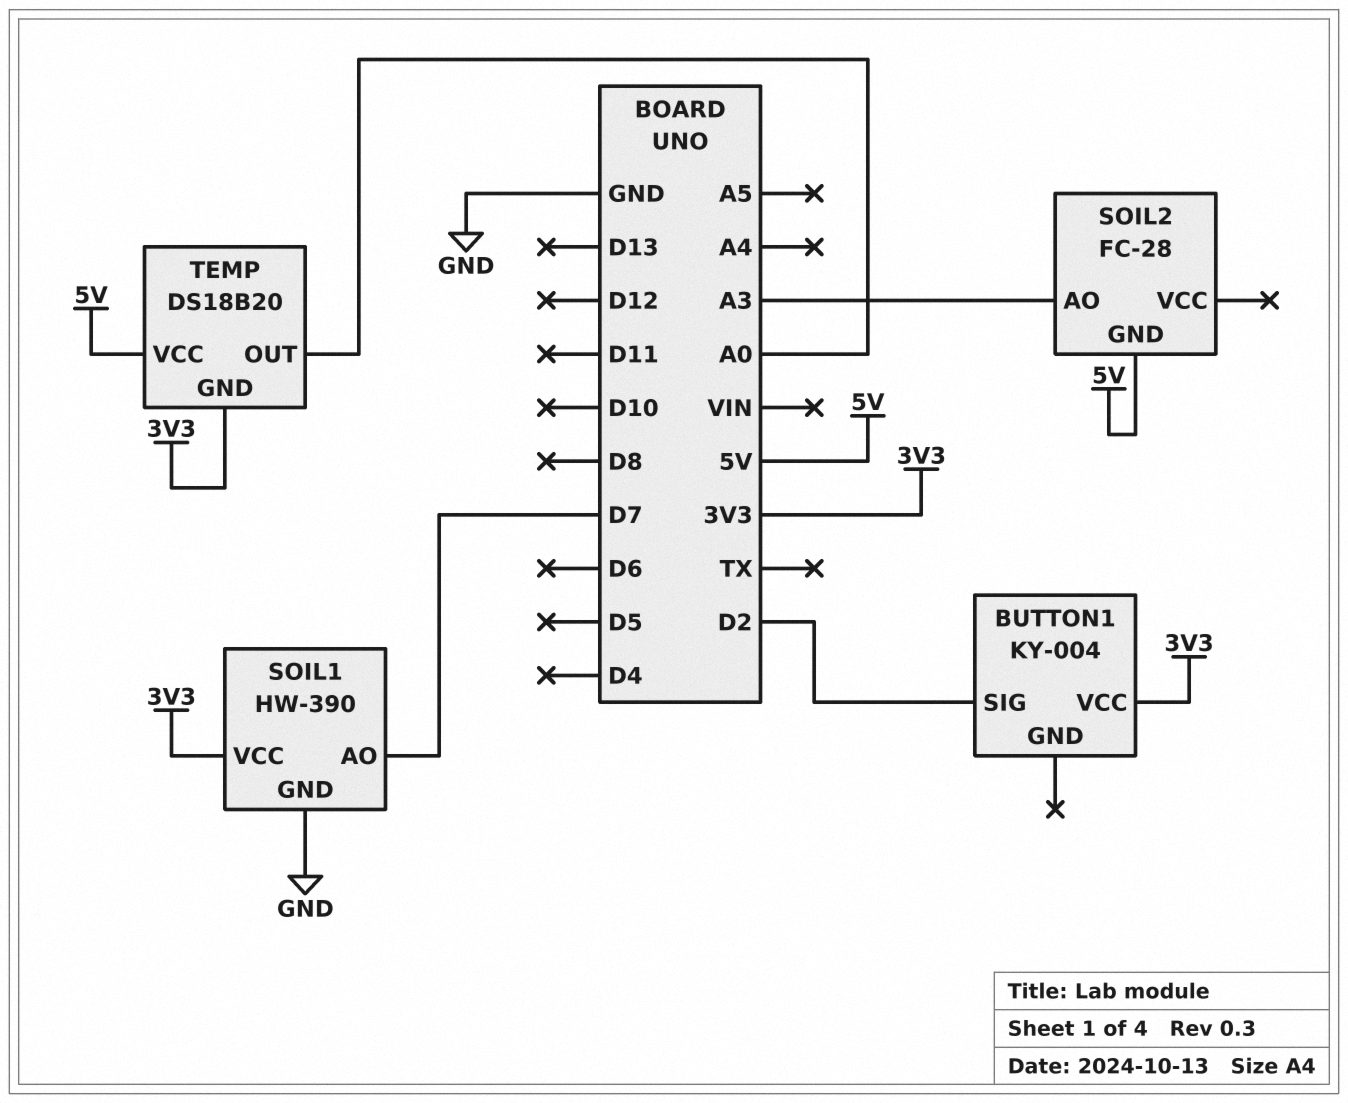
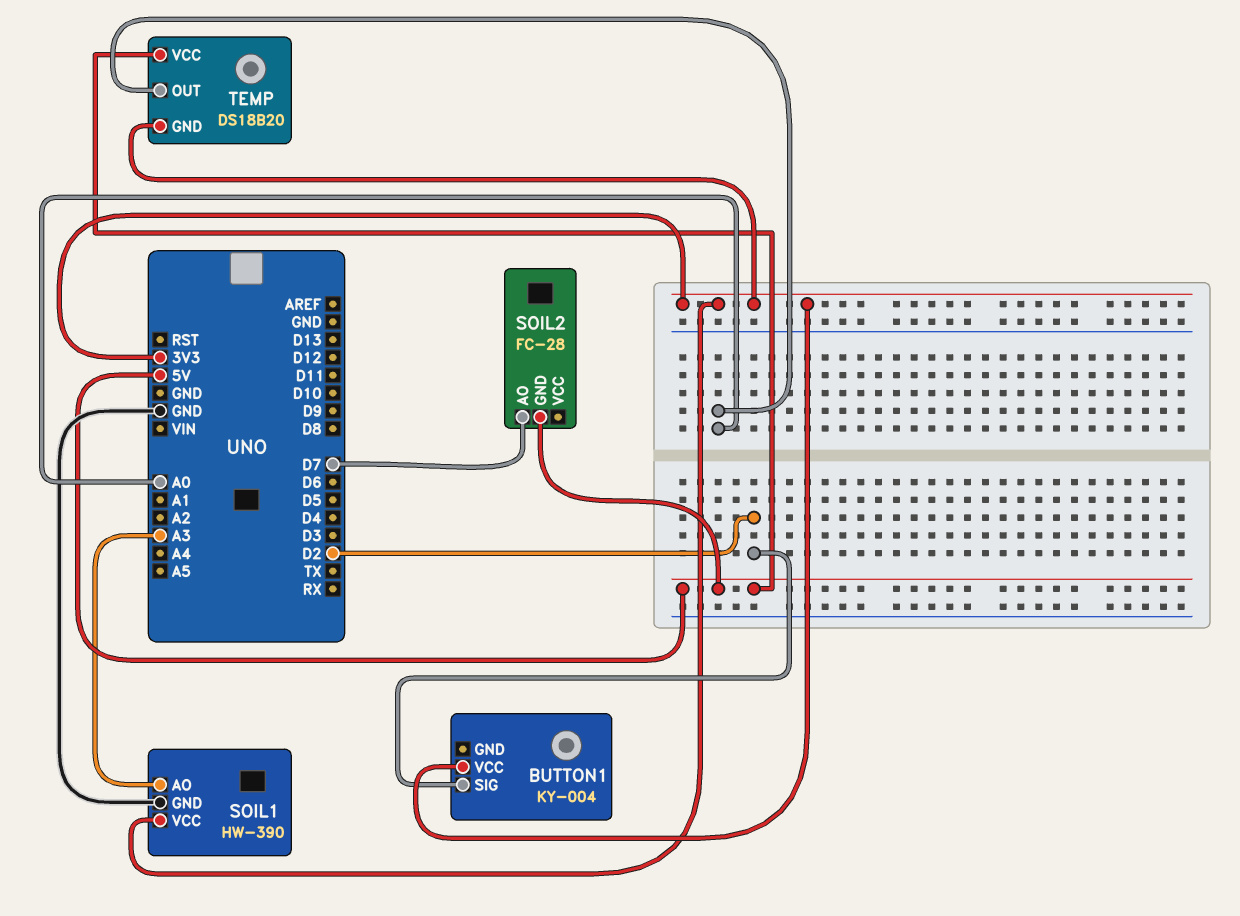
SOIL1 pin AO: D7 -> A3
SOIL2 pin AO: A3 -> D7

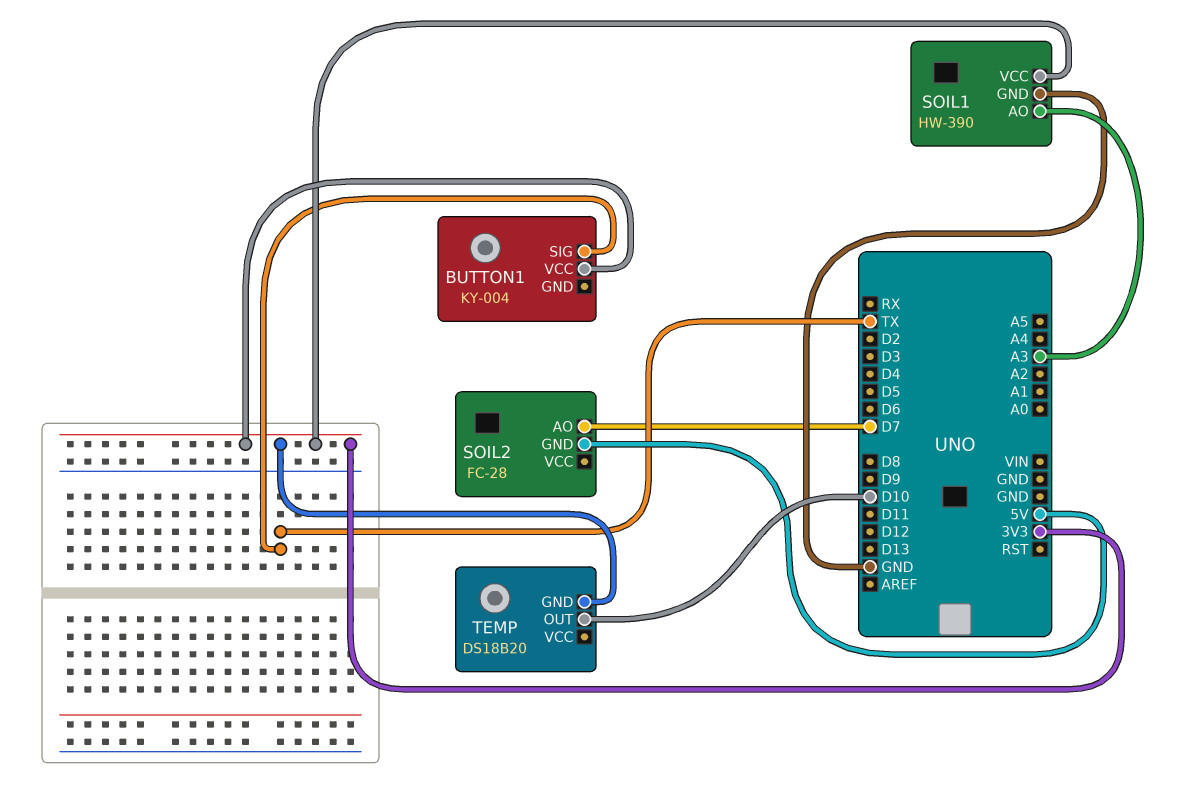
BUTTON1 pin SIG: D2 -> TX
TEMP pin OUT: A0 -> D10
TEMP pin VCC: 5V -> none

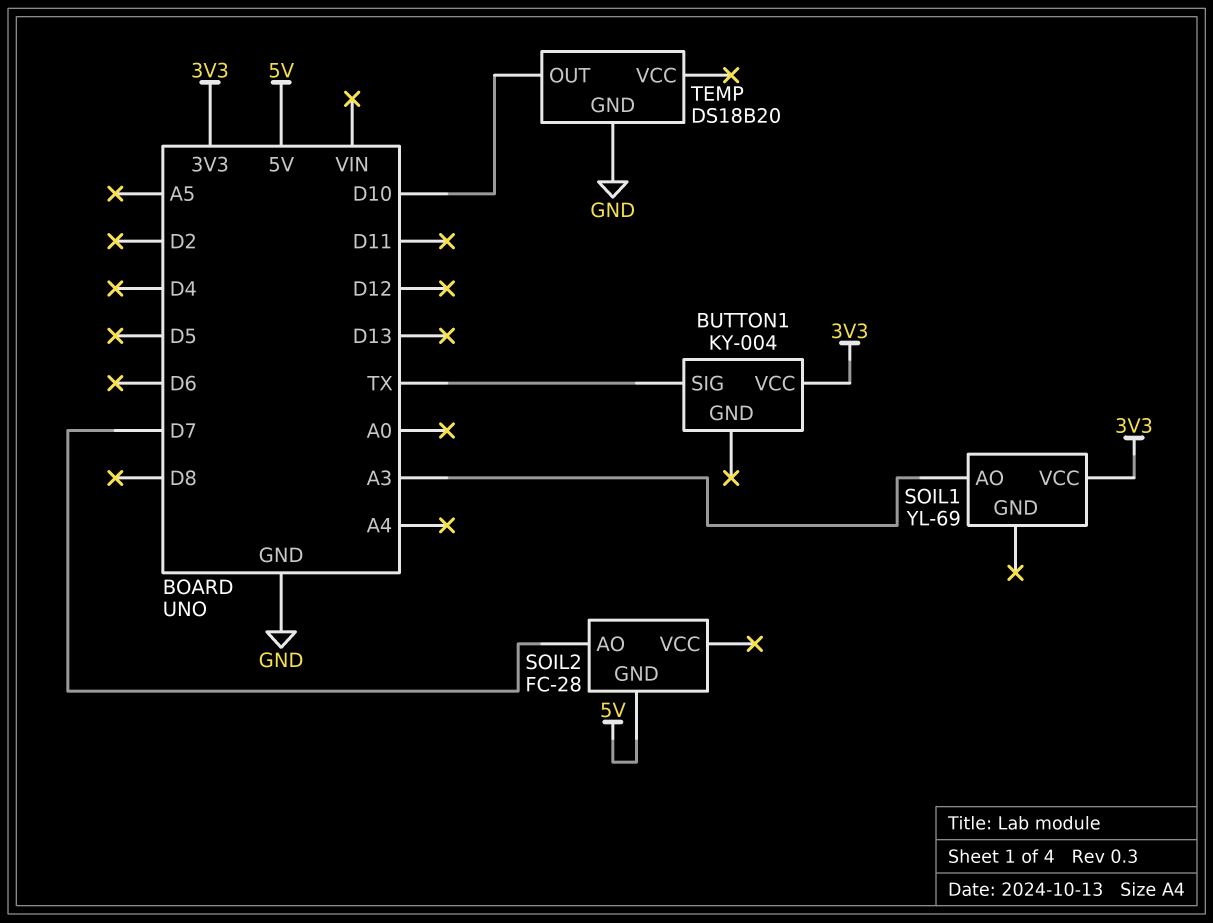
SOIL1: HW-390 -> YL-69
SOIL1 pin GND: GND -> none
TEMP pin GND: 3V3 -> GND

